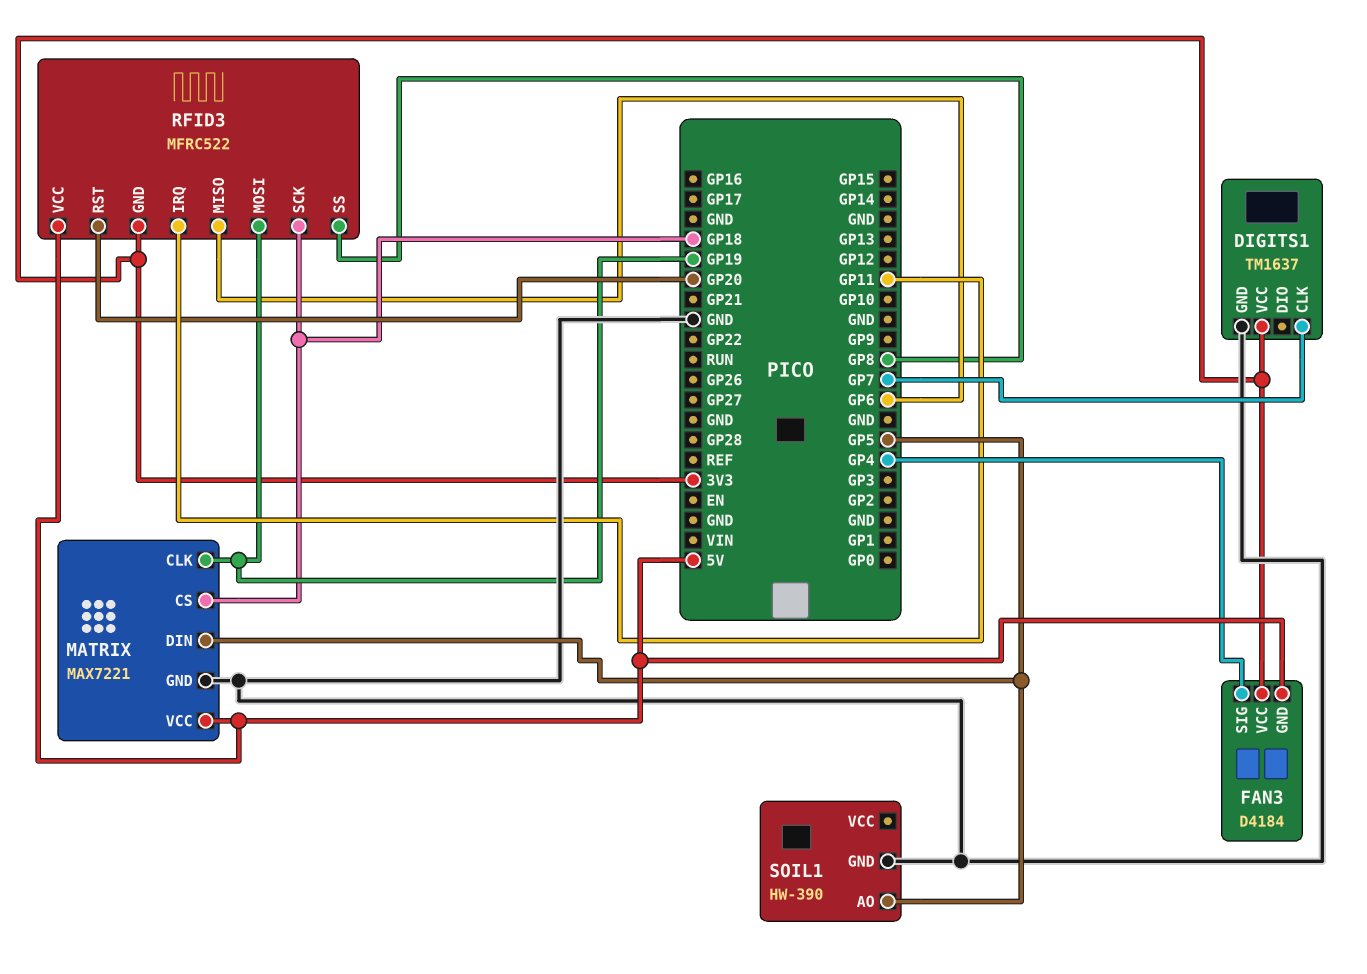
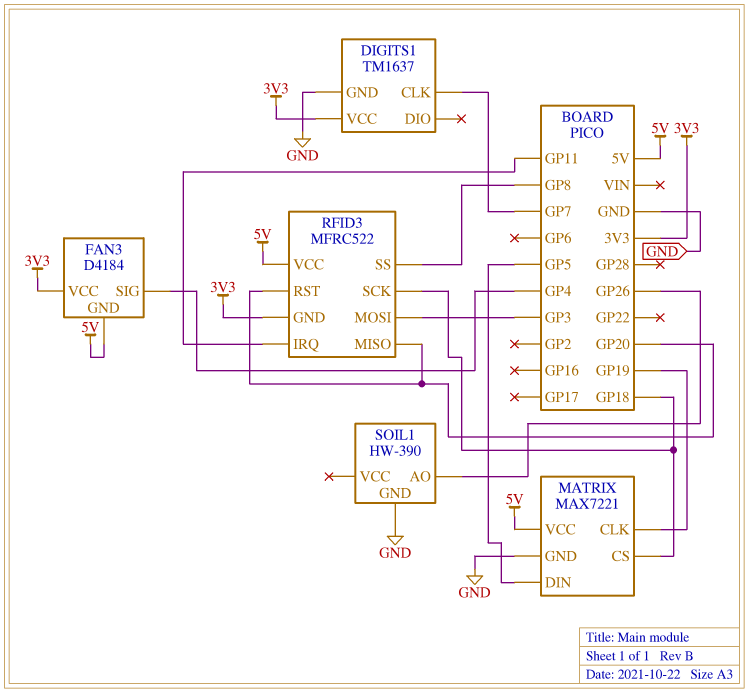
RFID3 pin MISO: GP6 -> GP20
RFID3 pin MOSI: GP19 -> GP3
SOIL1 pin AO: GP5 -> GP26

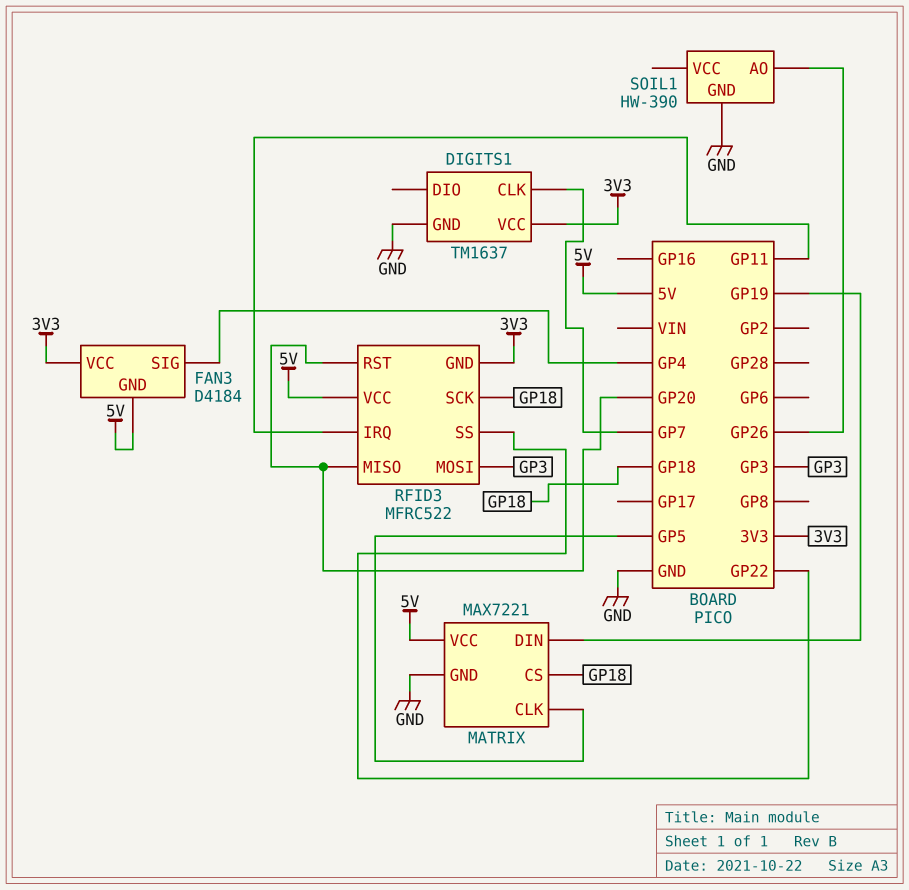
MATRIX pin CLK: GP19 -> GP5
MATRIX pin DIN: GP5 -> GP19
RFID3 pin SS: GP8 -> GP22

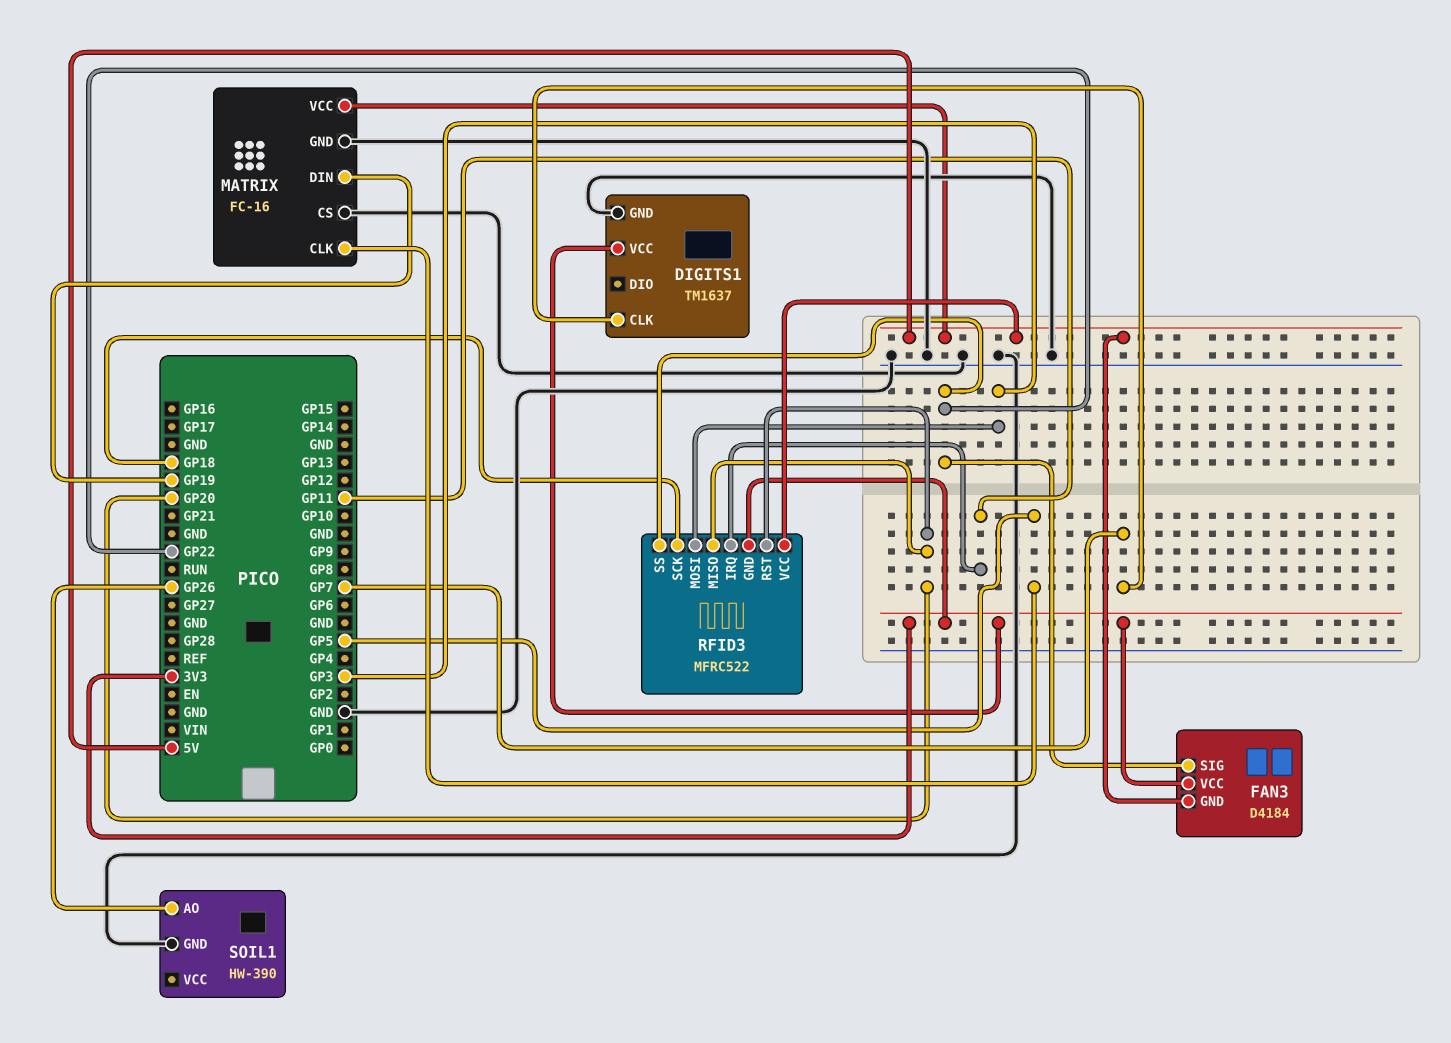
FAN3 pin SIG: GP4 -> GP22
MATRIX: MAX7221 -> FC-16
MATRIX pin CS: GP18 -> GND

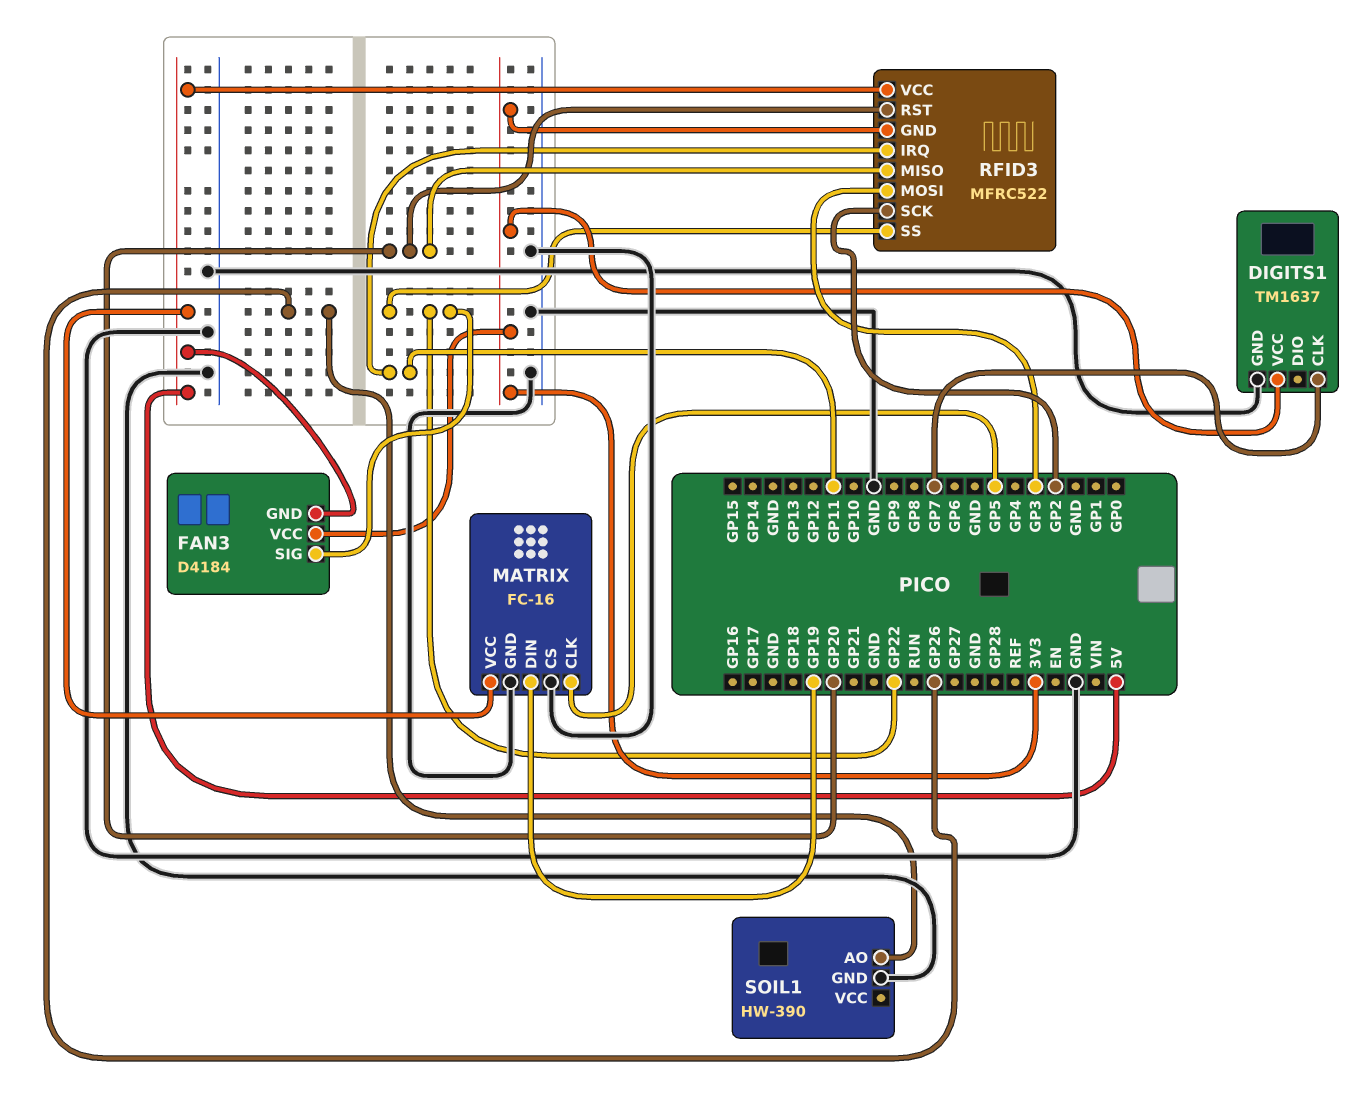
RFID3 pin SCK: GP18 -> GP2

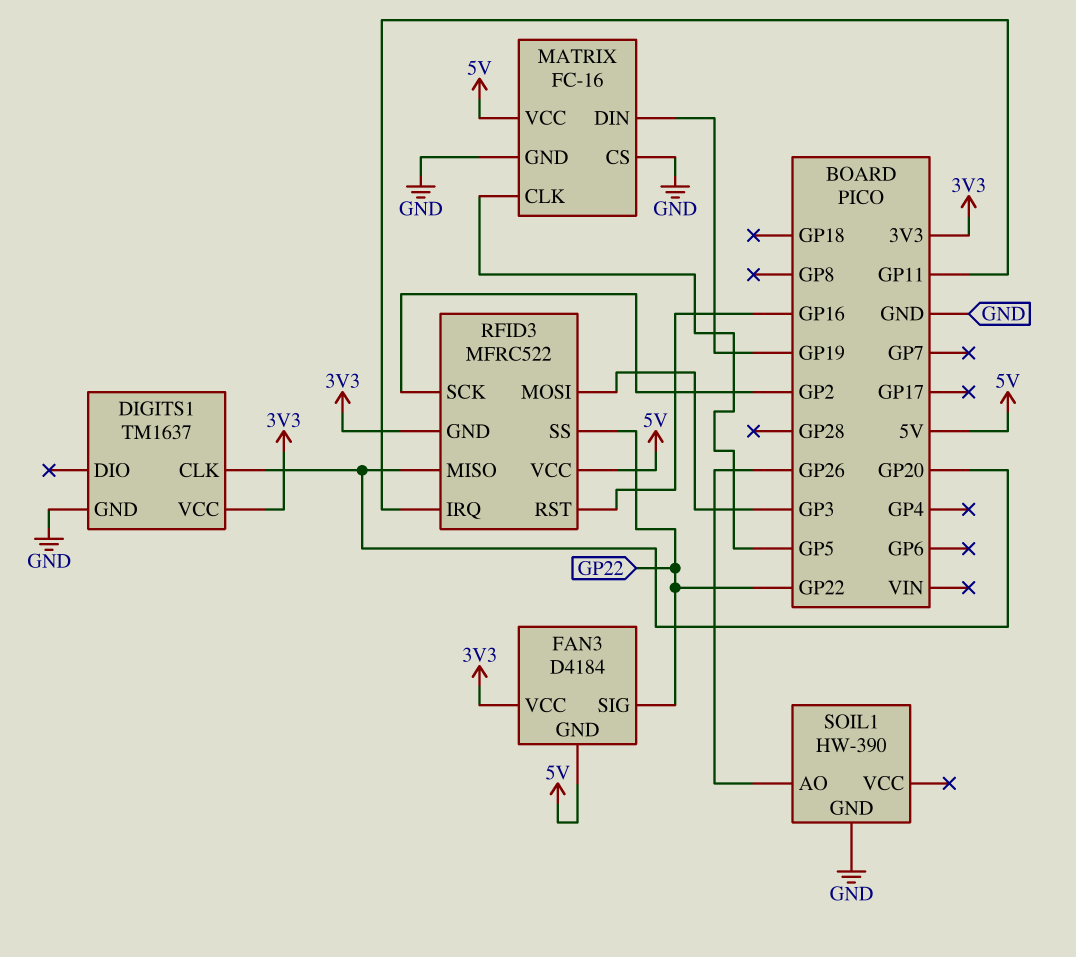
DIGITS1 pin CLK: GP7 -> GP20
RFID3 pin RST: GP20 -> GP16

